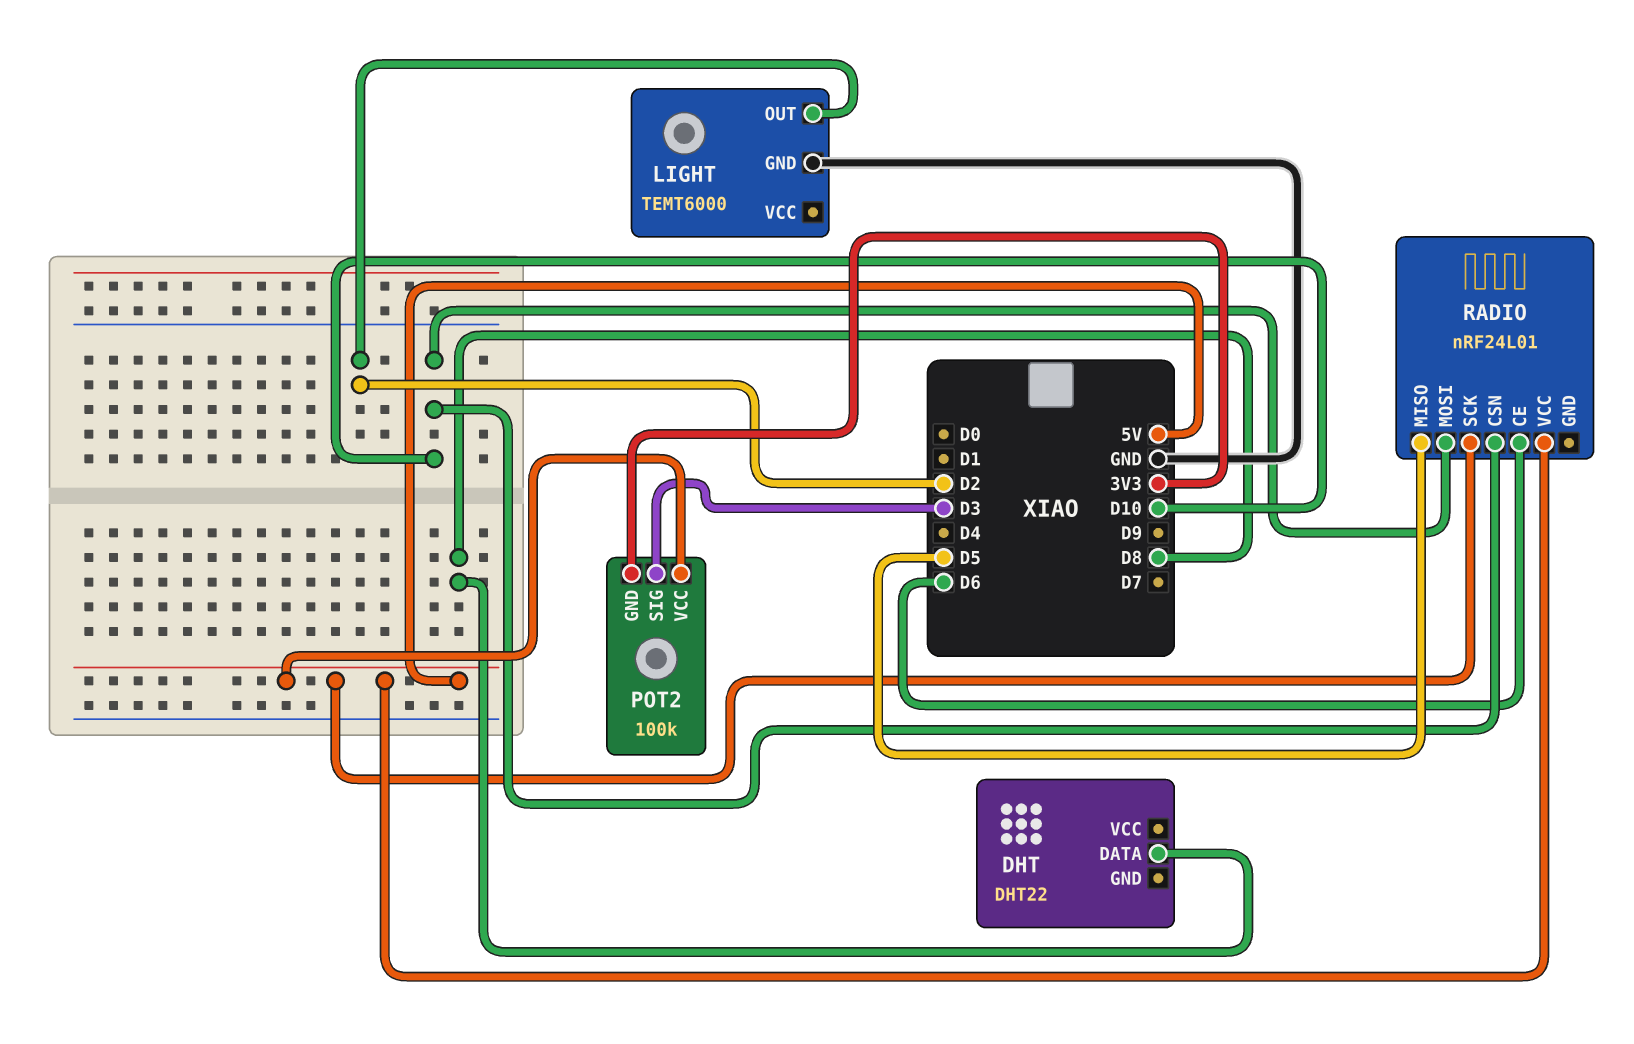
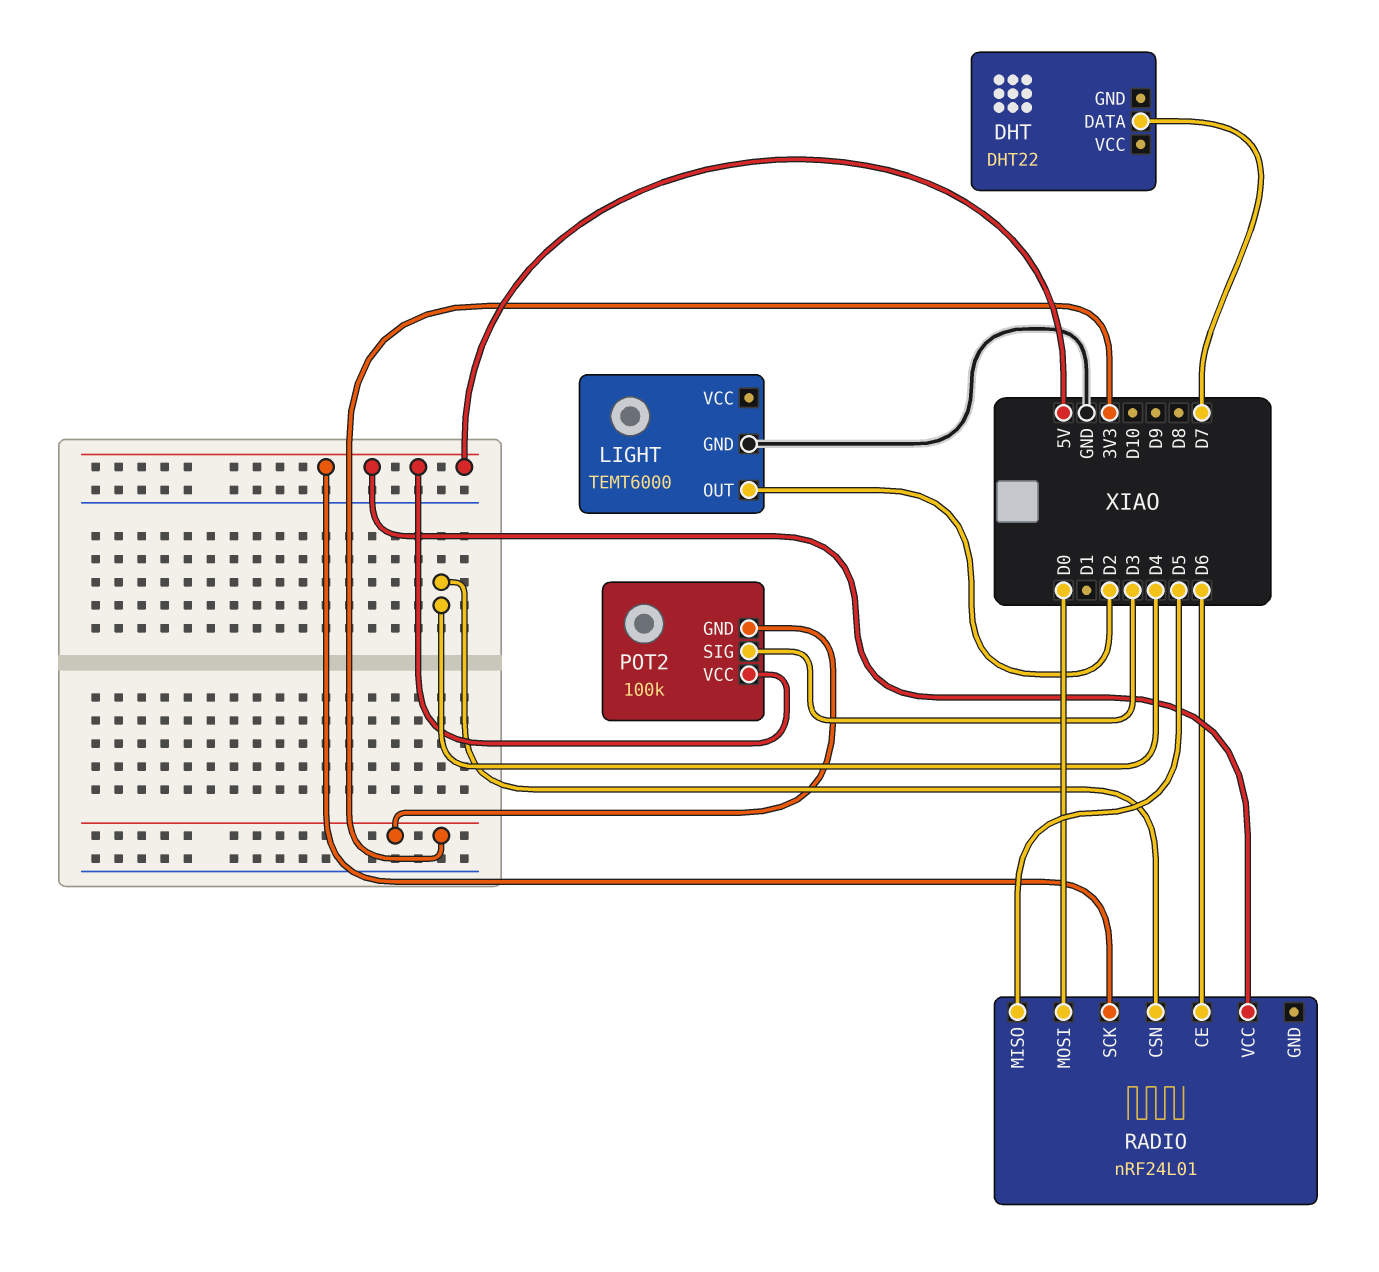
DHT pin DATA: D8 -> D7
RADIO pin CSN: D10 -> D4
RADIO pin MOSI: D10 -> D0

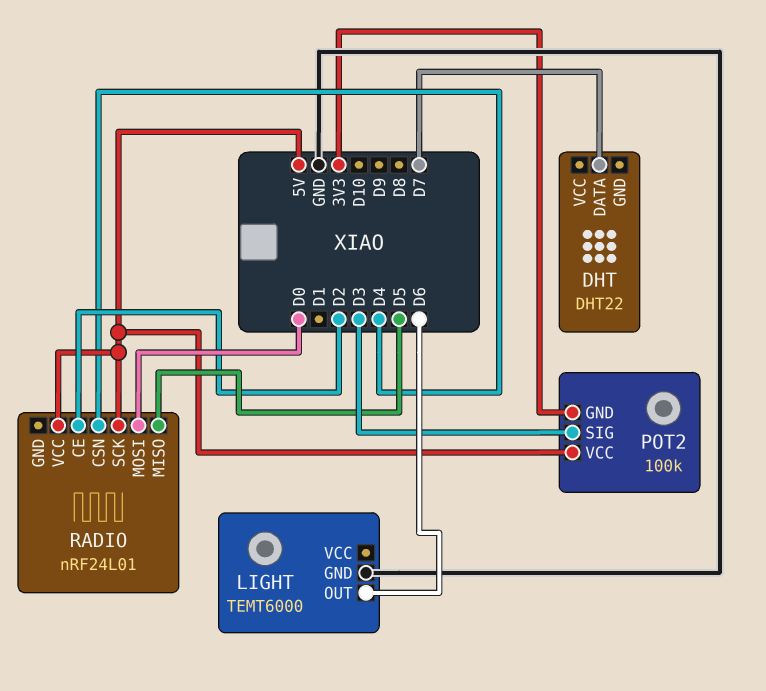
LIGHT pin OUT: D2 -> D6
RADIO pin CE: D6 -> D2

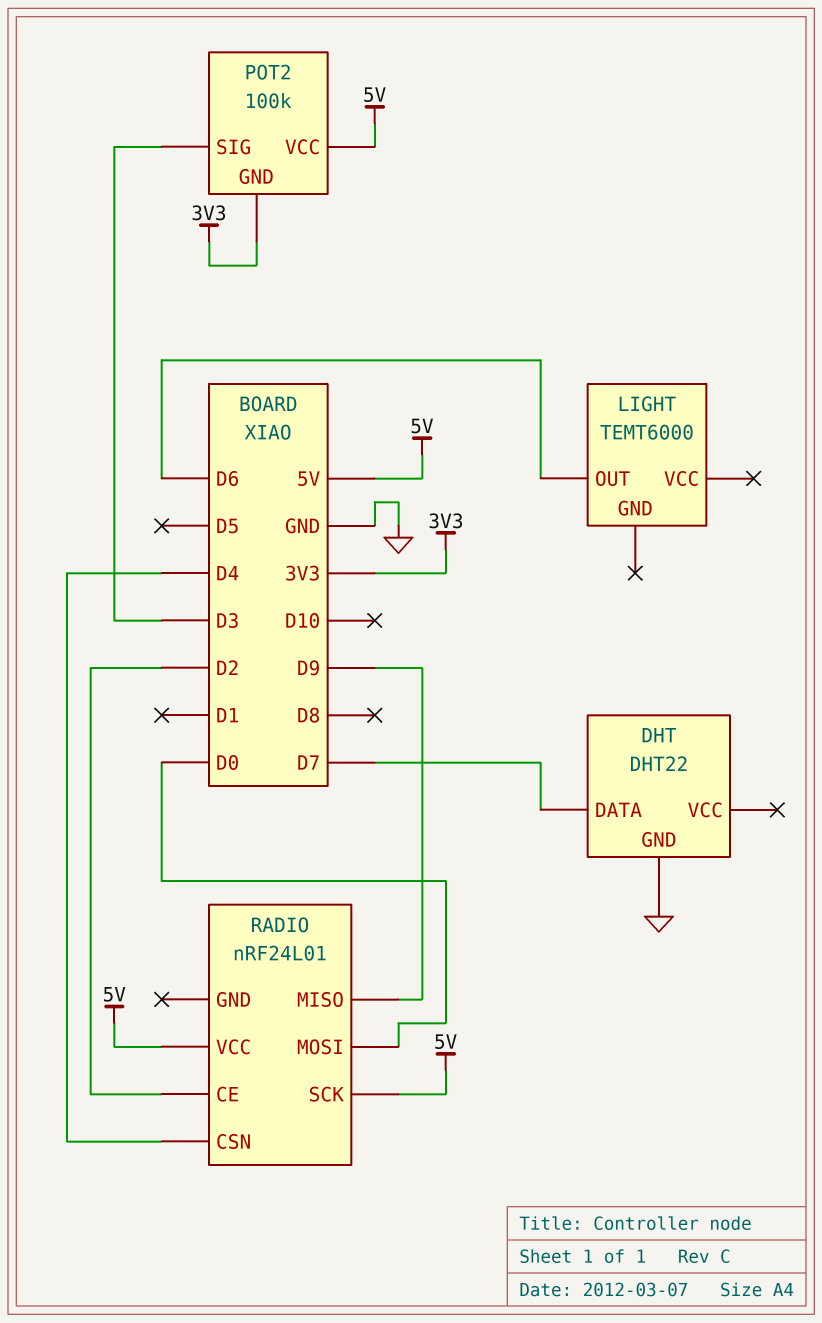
DHT pin GND: none -> GND
LIGHT pin GND: GND -> none
RADIO pin MISO: D5 -> D9

